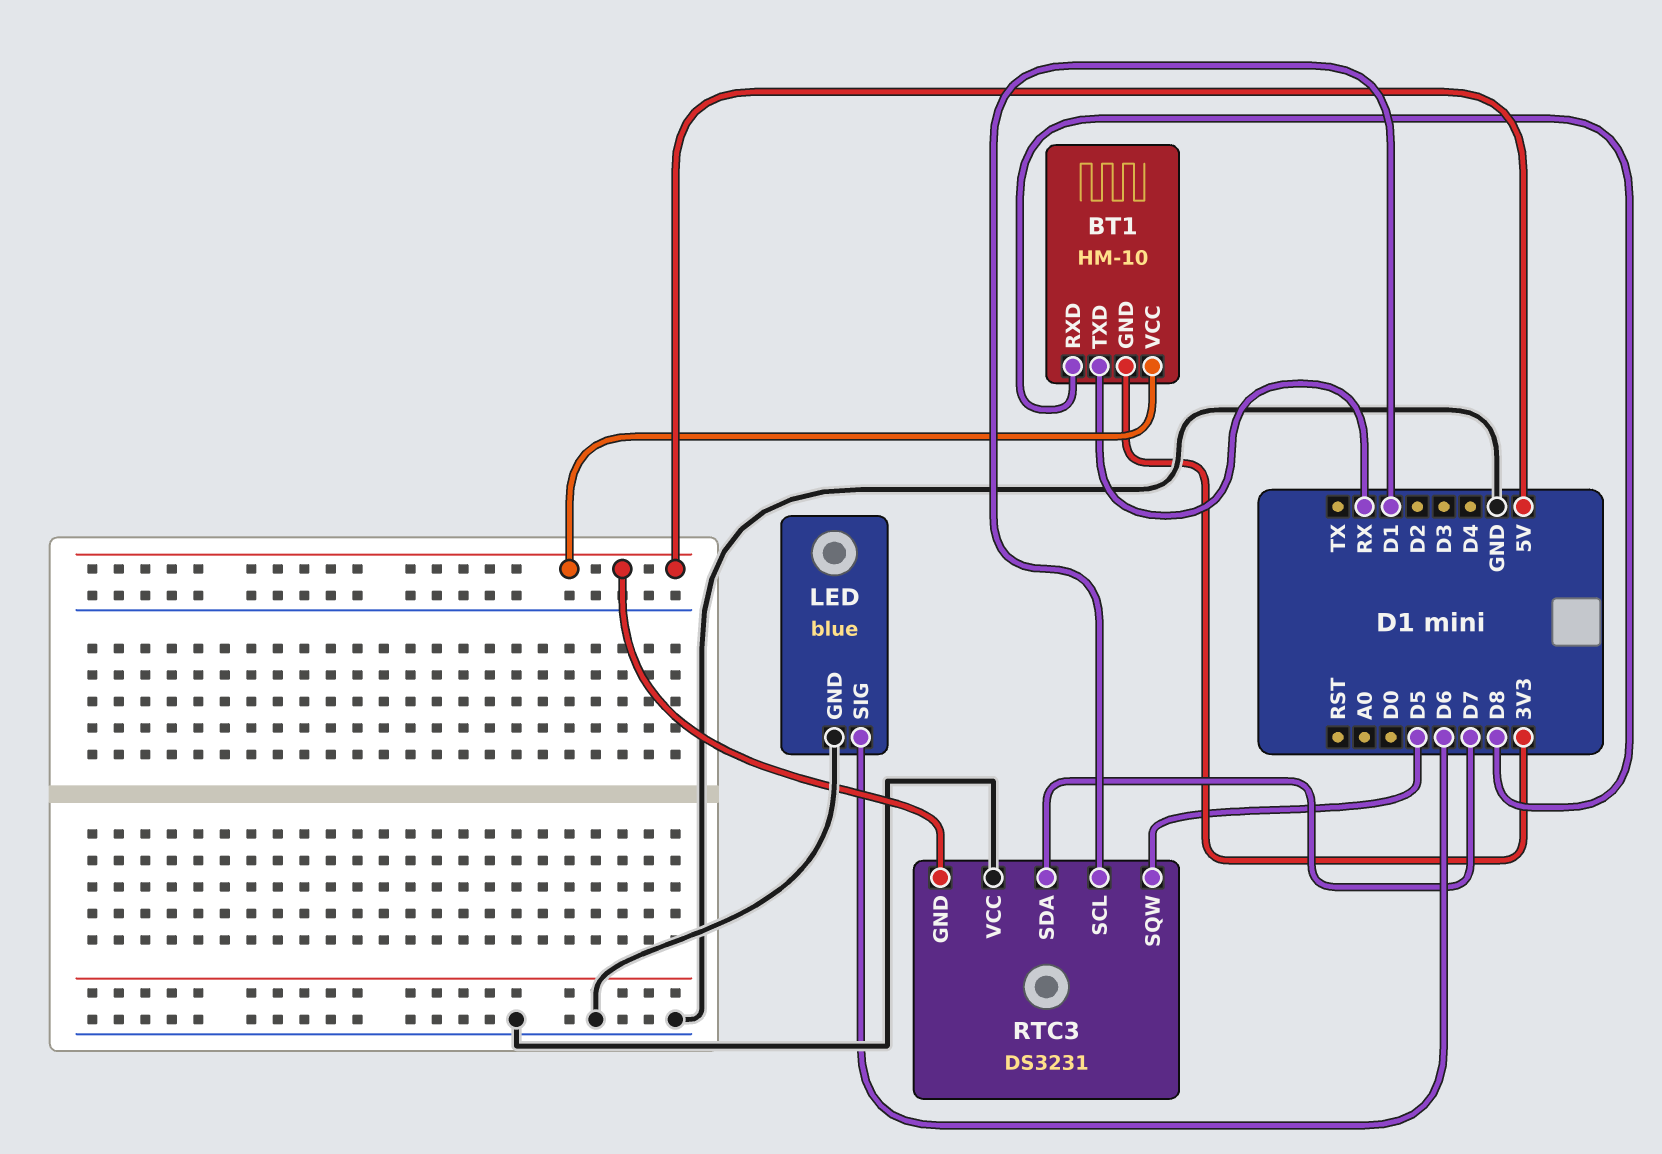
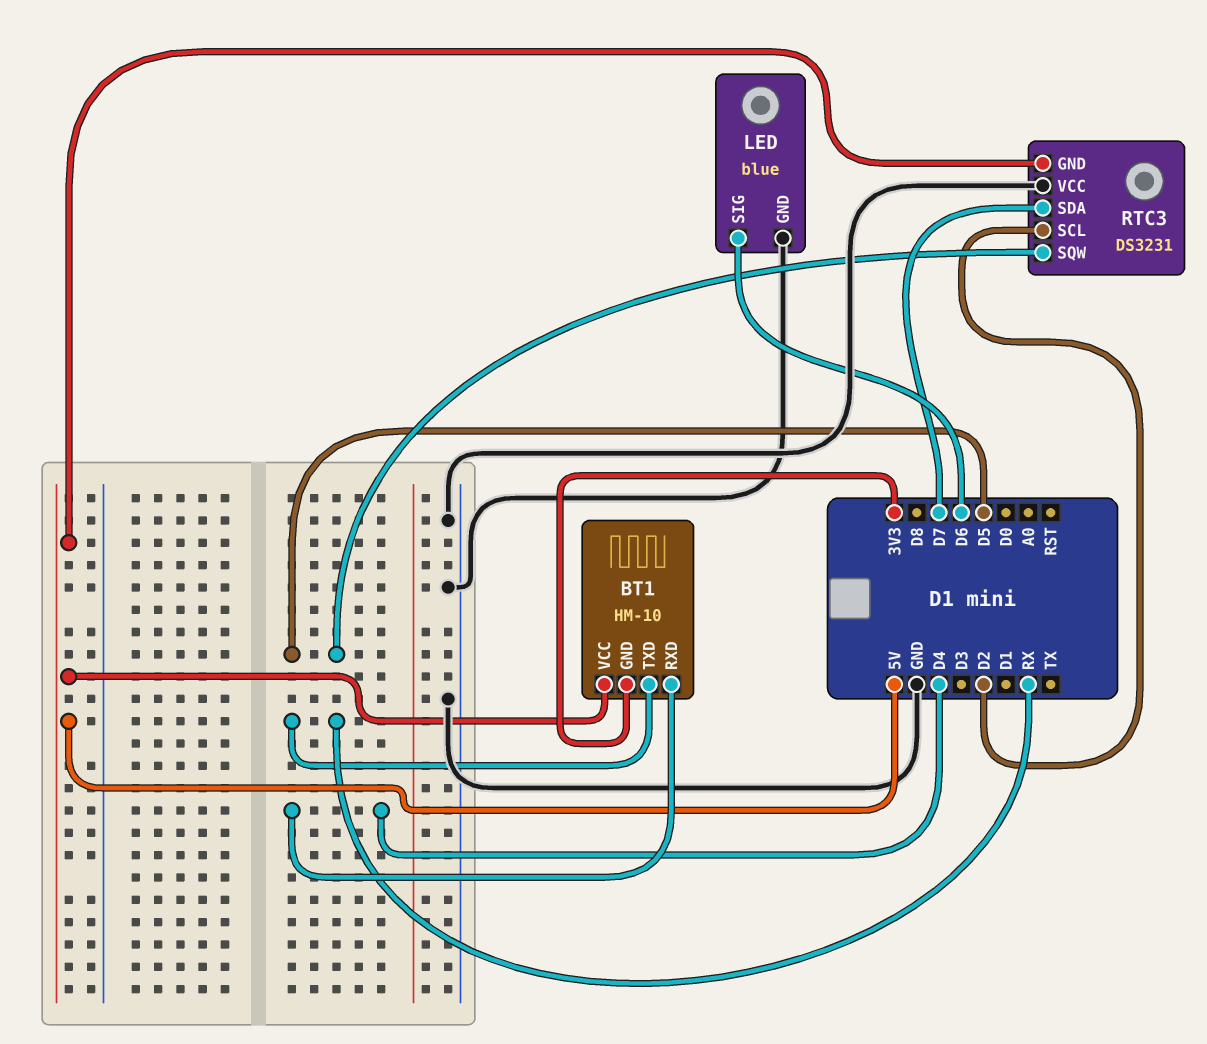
BT1 pin RXD: D8 -> D4
RTC3 pin SCL: D1 -> D2

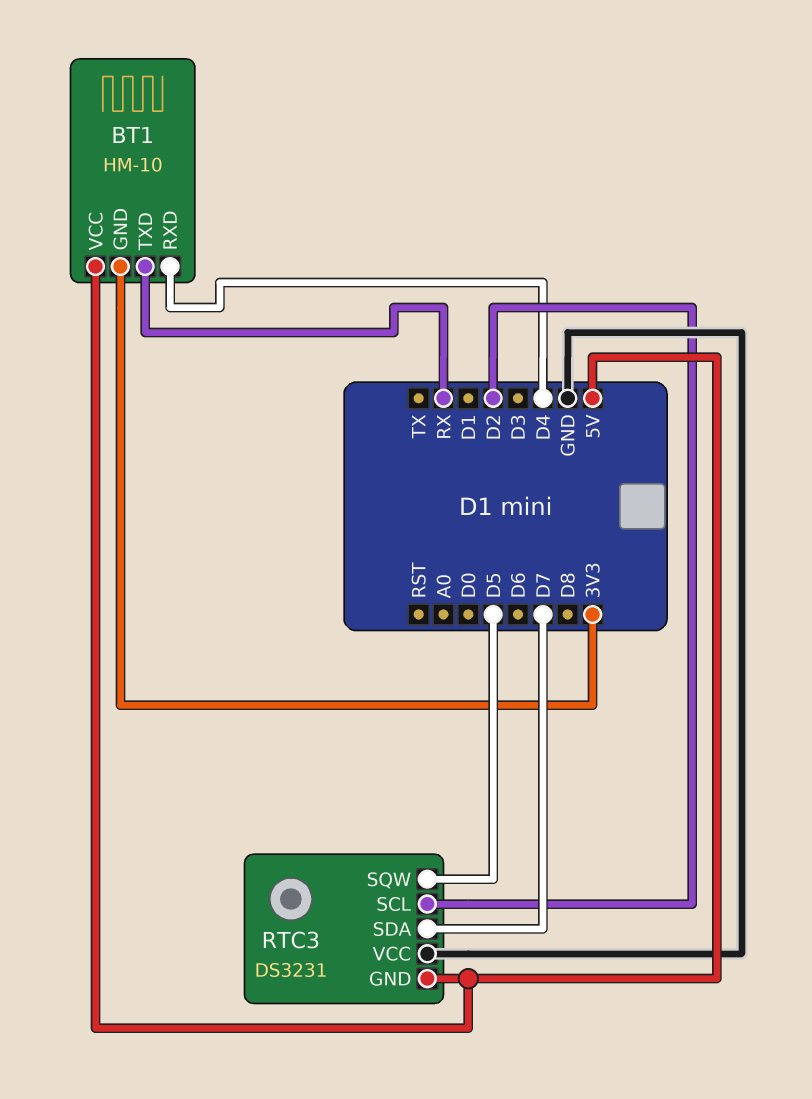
LED: blue -> none
LED pin GND: GND -> none
LED pin SIG: D6 -> none

